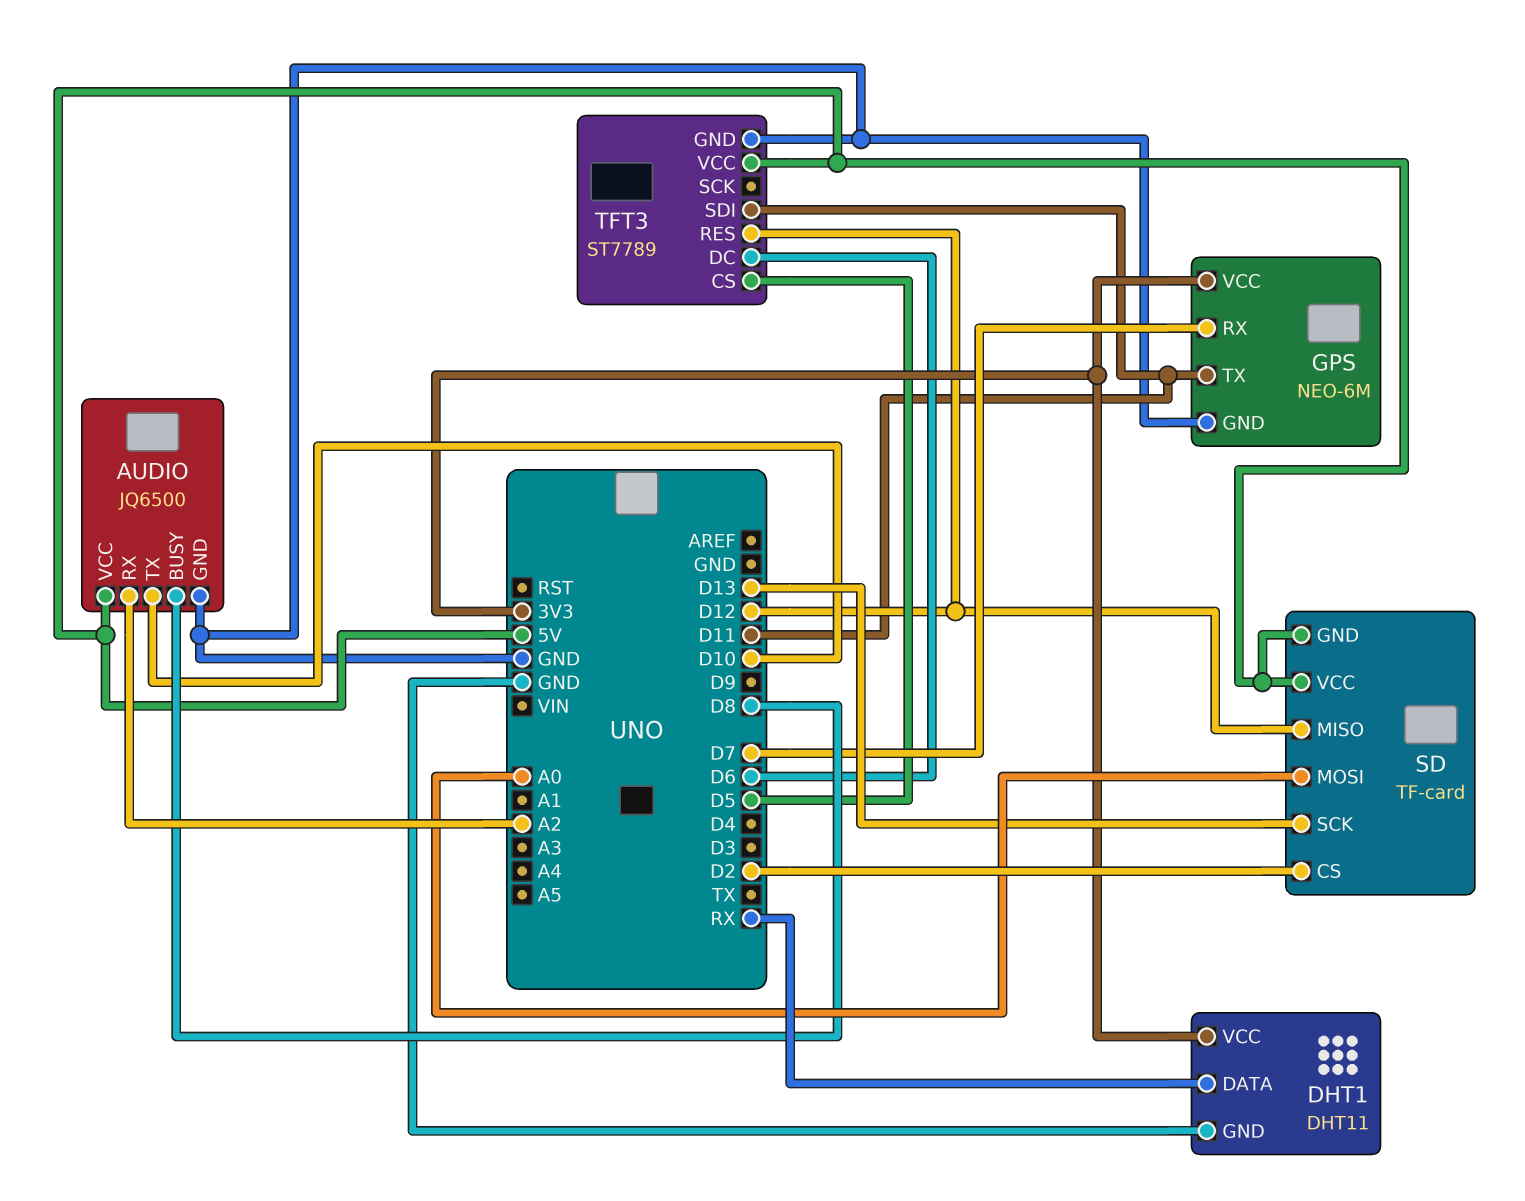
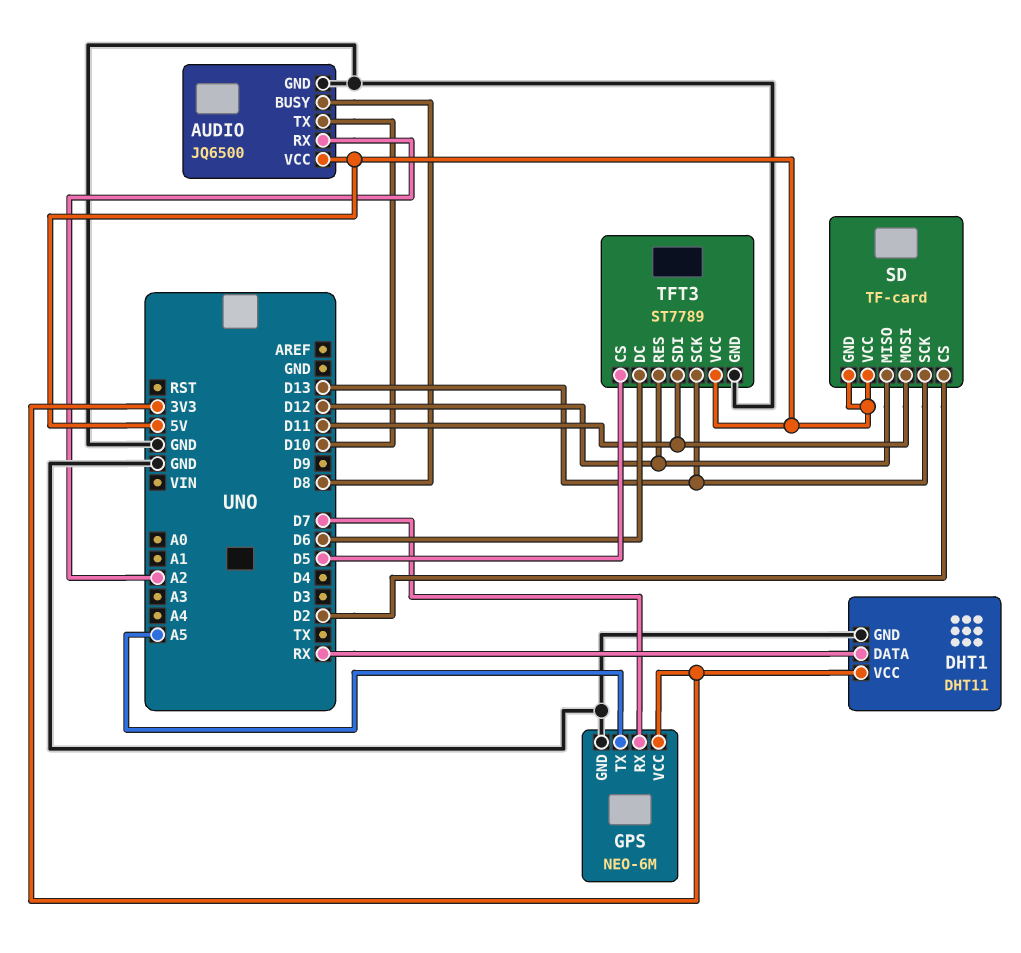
GPS pin TX: D11 -> A5
SD pin MOSI: A0 -> D11
TFT3 pin SCK: none -> D13

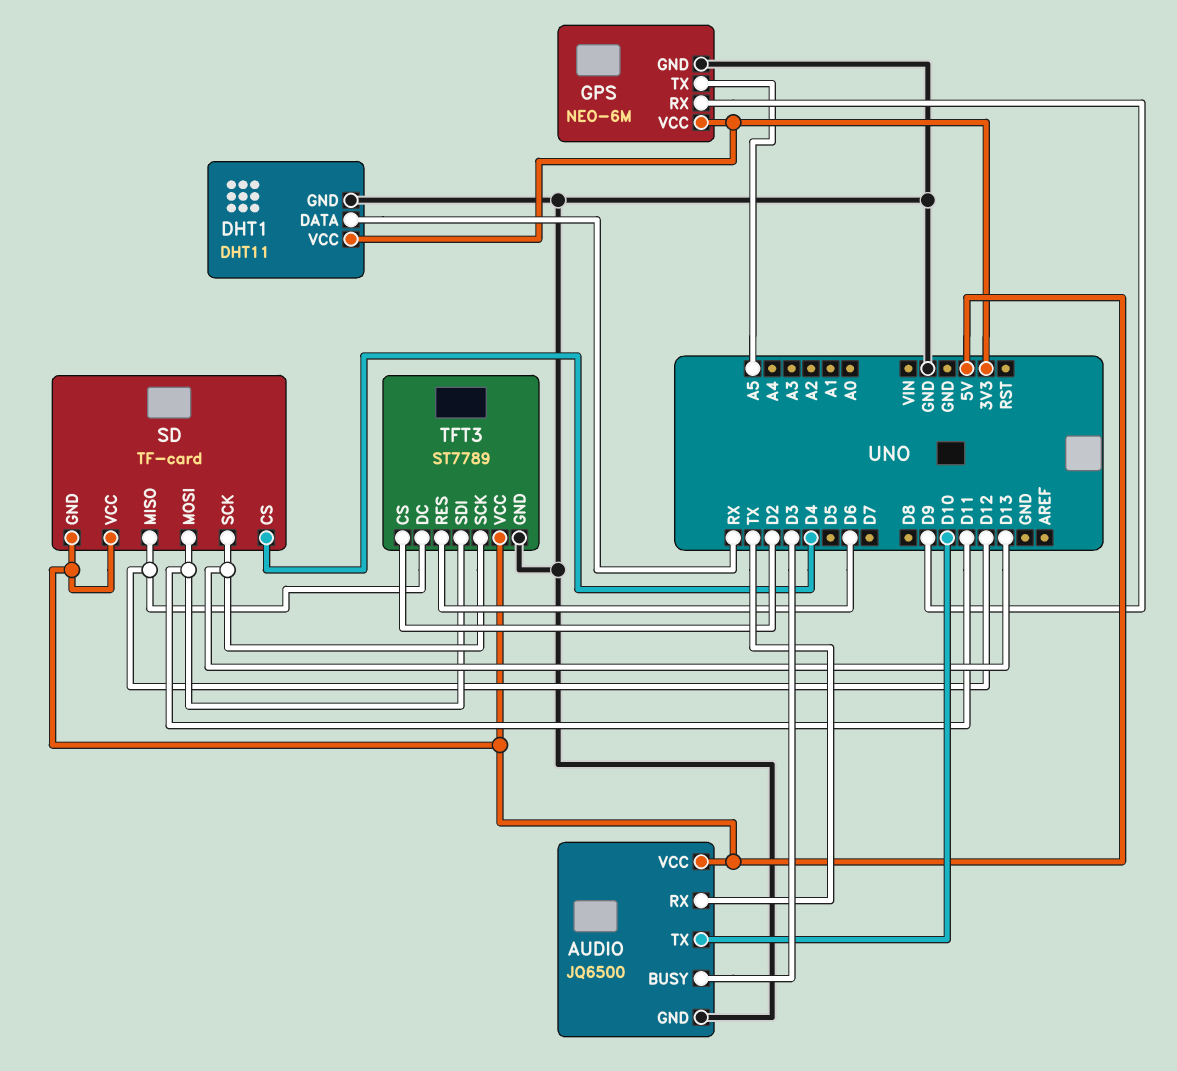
AUDIO pin BUSY: D8 -> D3
AUDIO pin RX: A2 -> TX
GPS pin RX: D7 -> D9
SD pin CS: D2 -> D4
TFT3 pin CS: D5 -> D2
TFT3 pin DC: D6 -> D12
TFT3 pin RES: D12 -> D6

